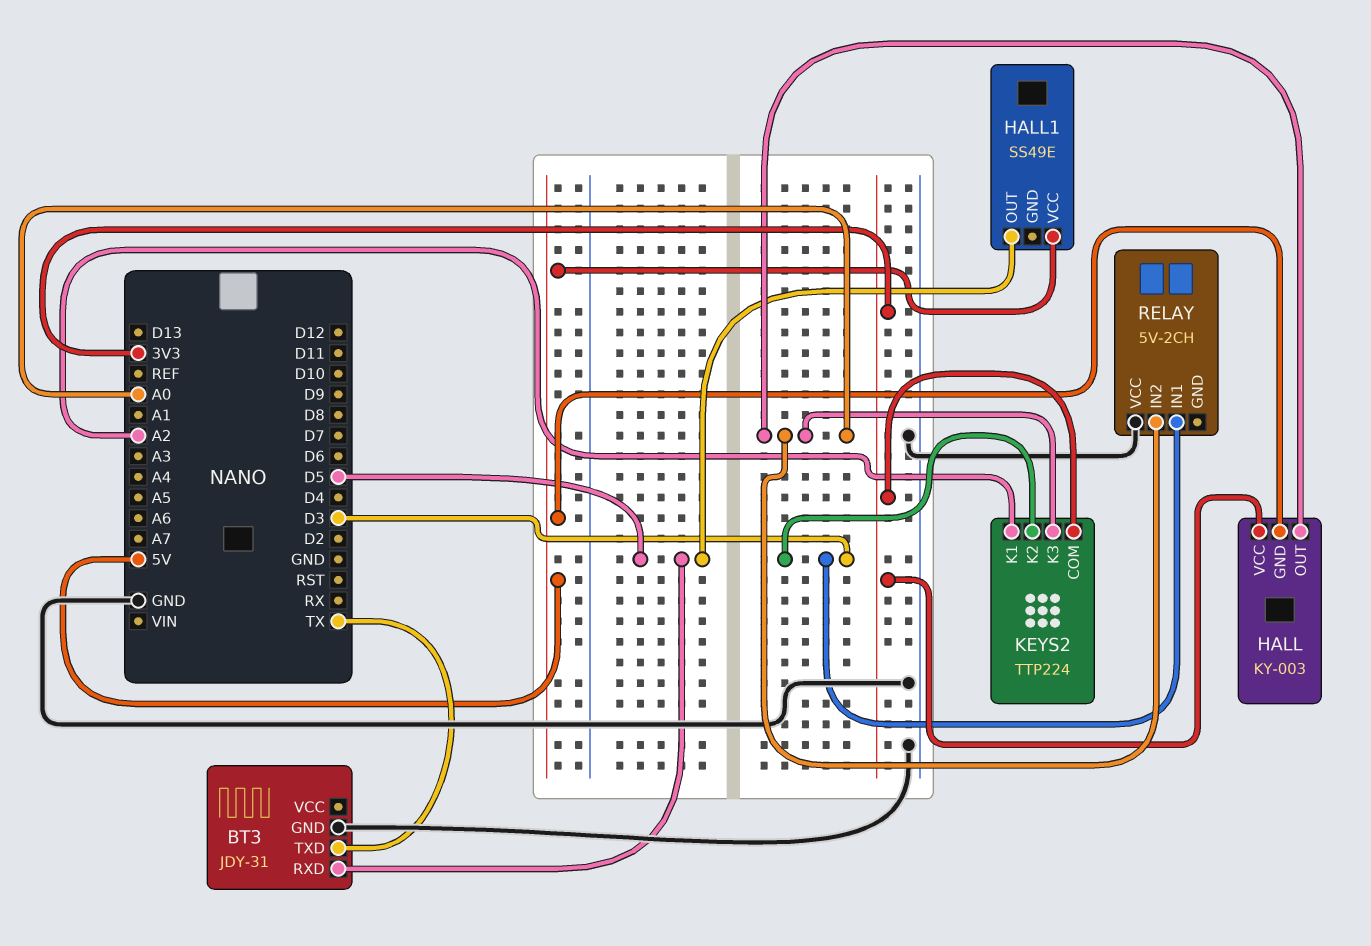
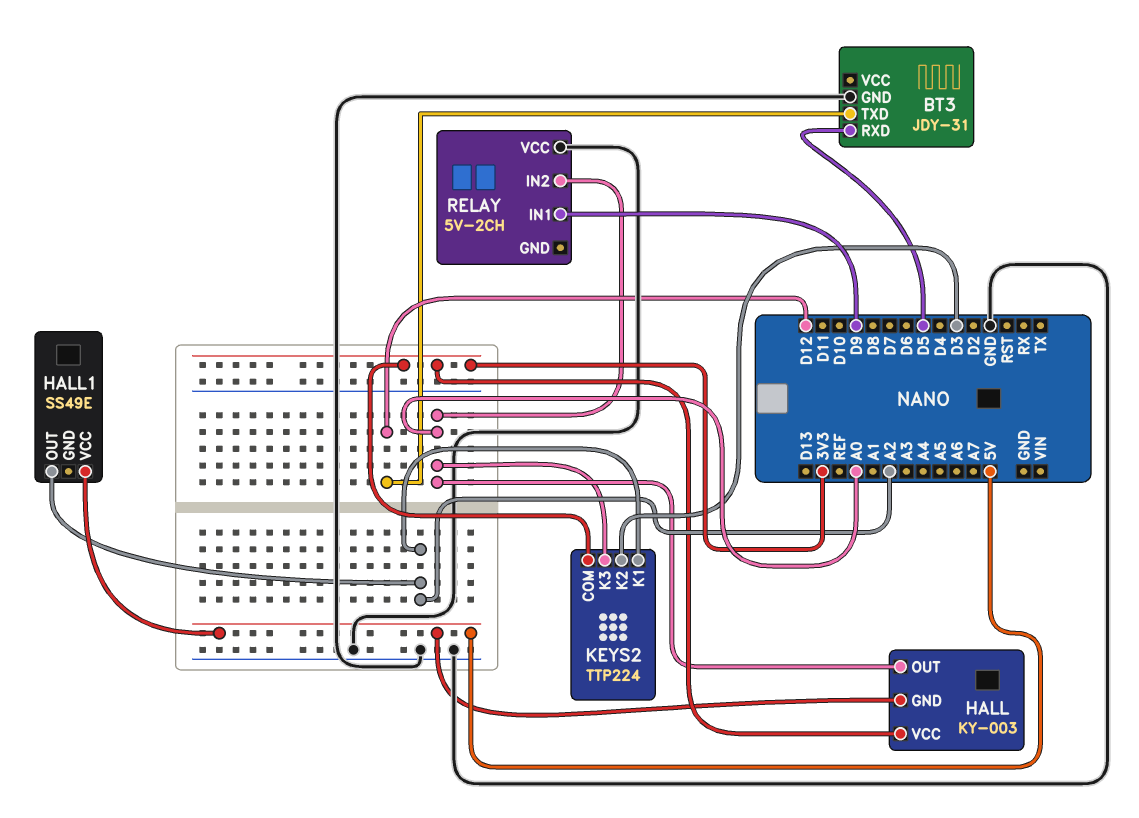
BT3 pin TXD: TX -> D12
HALL1 pin OUT: D5 -> A2
RELAY pin IN1: D3 -> D9

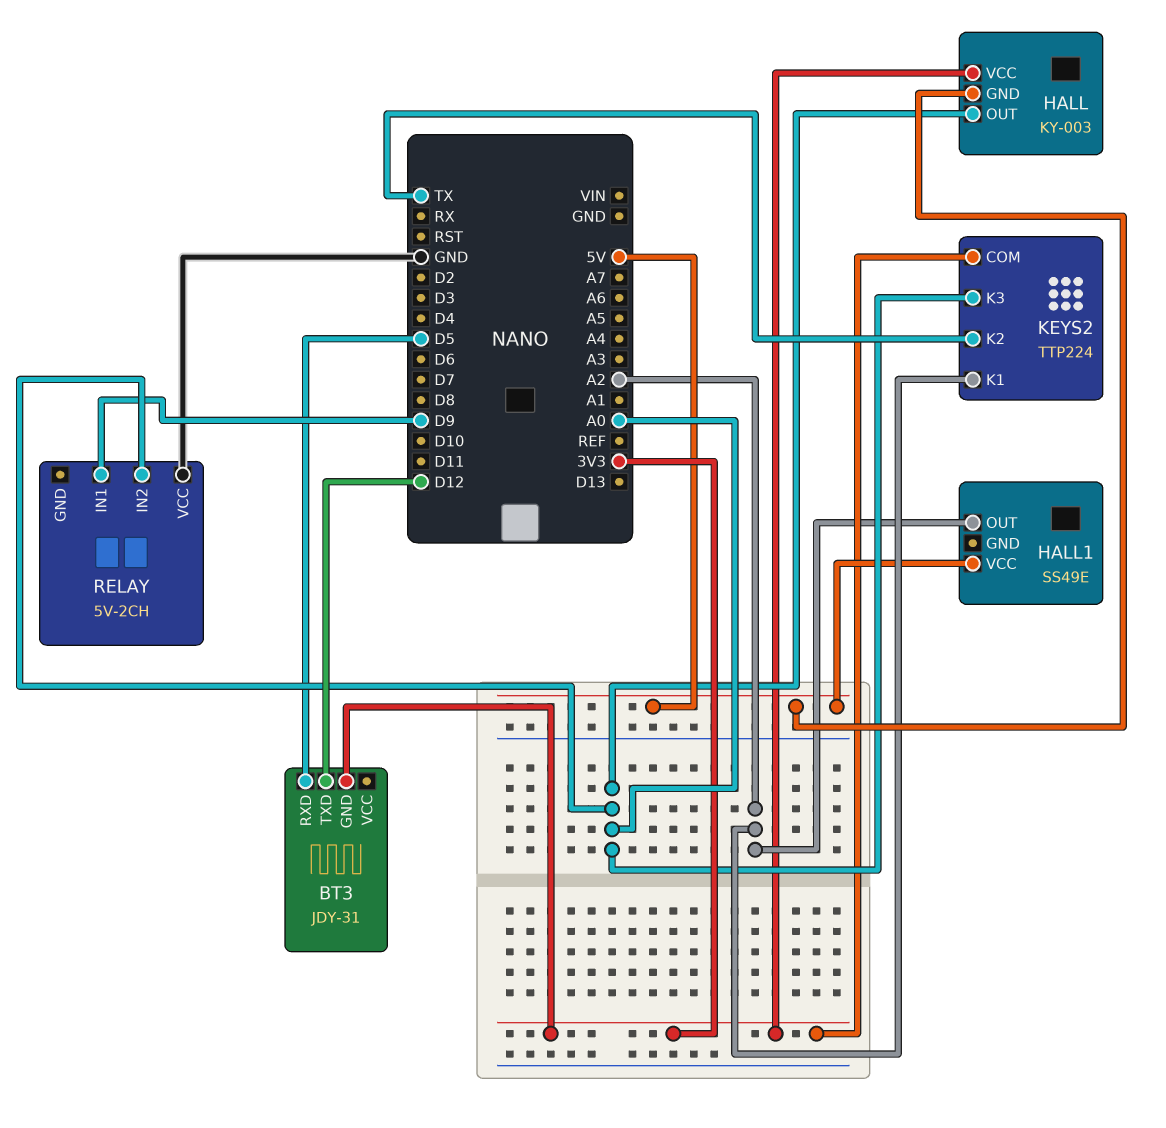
BT3 pin GND: GND -> 3V3
KEYS2 pin K2: D3 -> TX

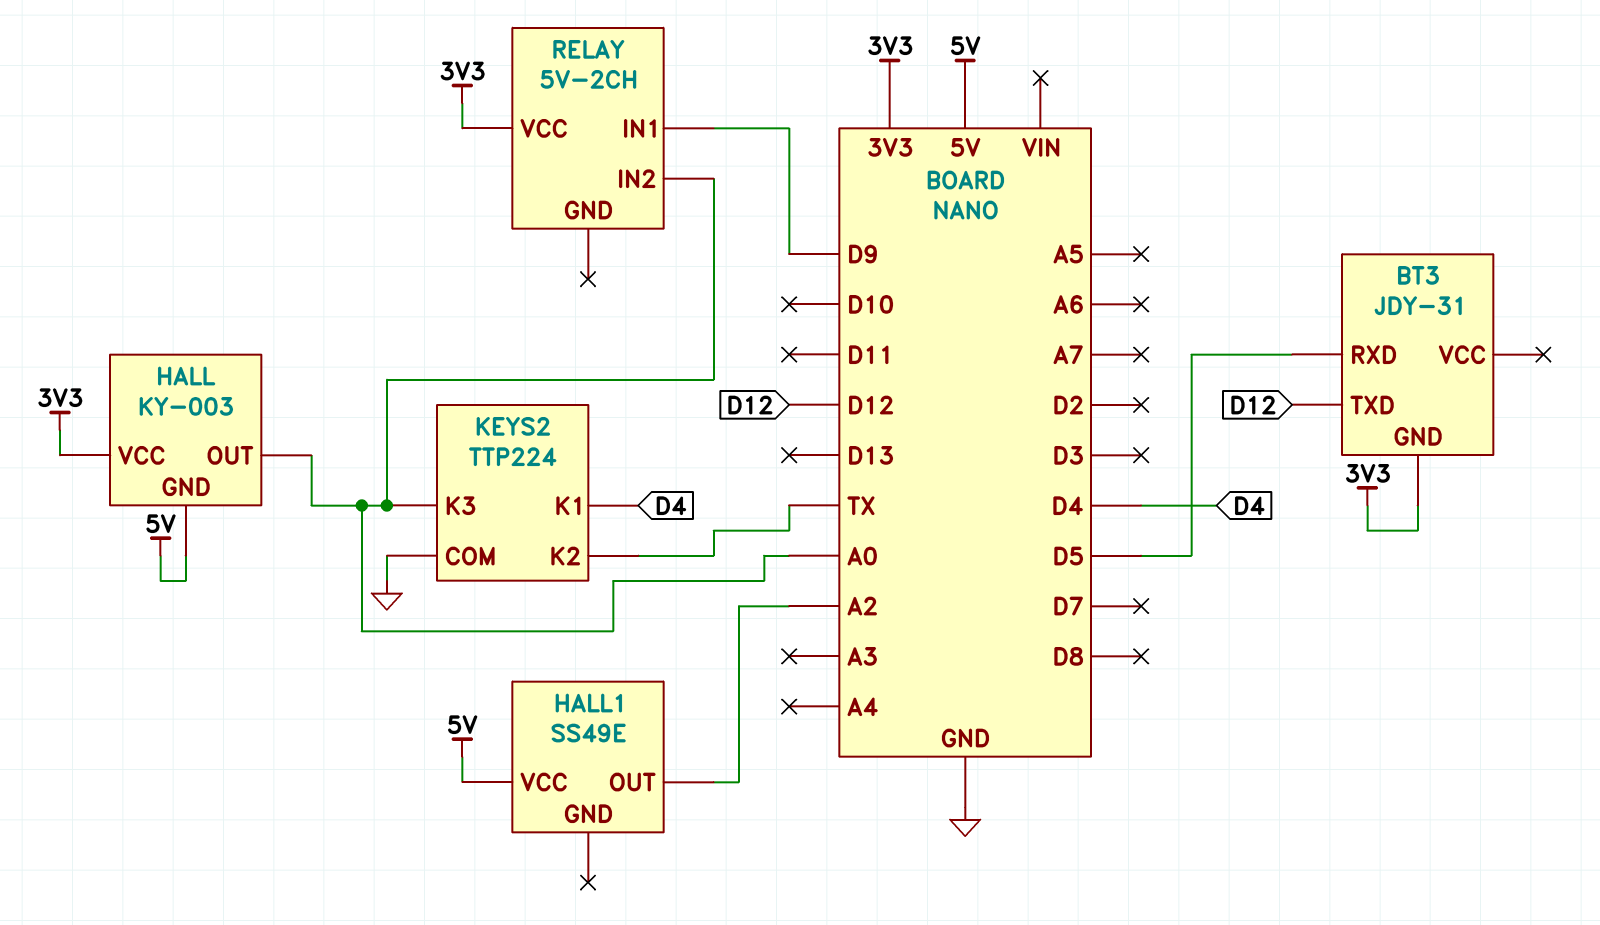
KEYS2 pin COM: 3V3 -> GND
KEYS2 pin K1: A2 -> D4
RELAY pin VCC: GND -> 3V3

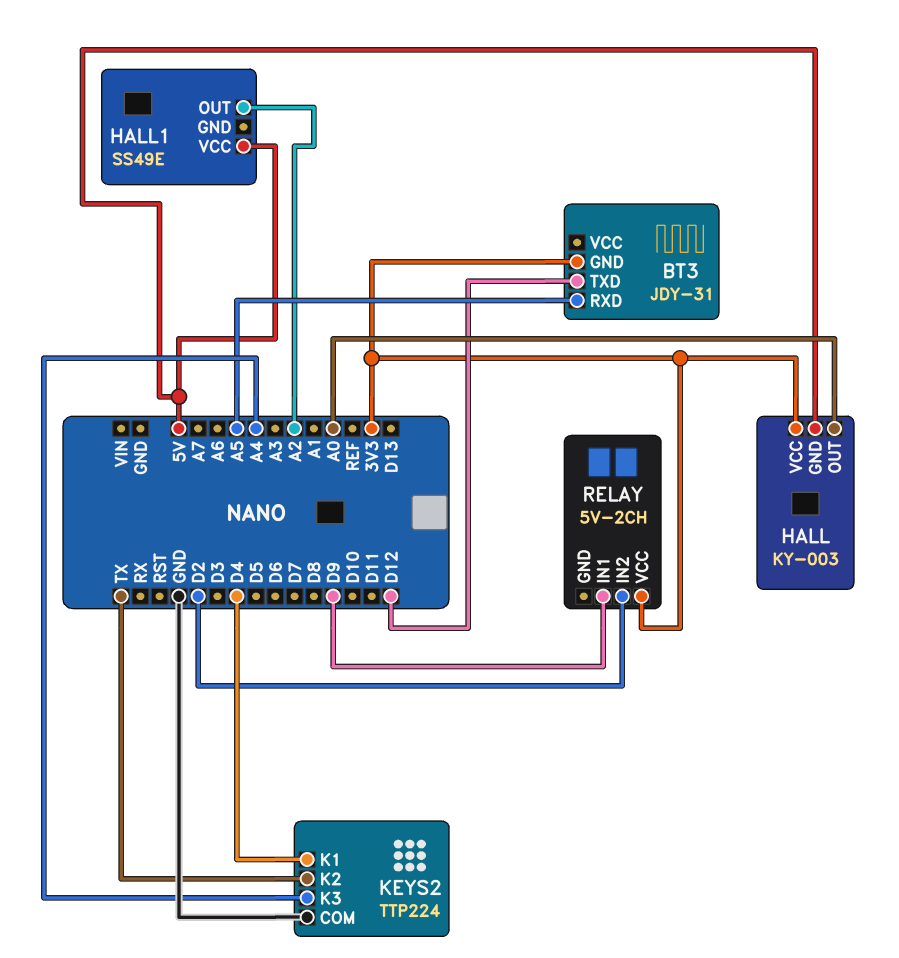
BT3 pin RXD: D5 -> A5
KEYS2 pin K3: A0 -> A4
RELAY pin IN2: A0 -> D2

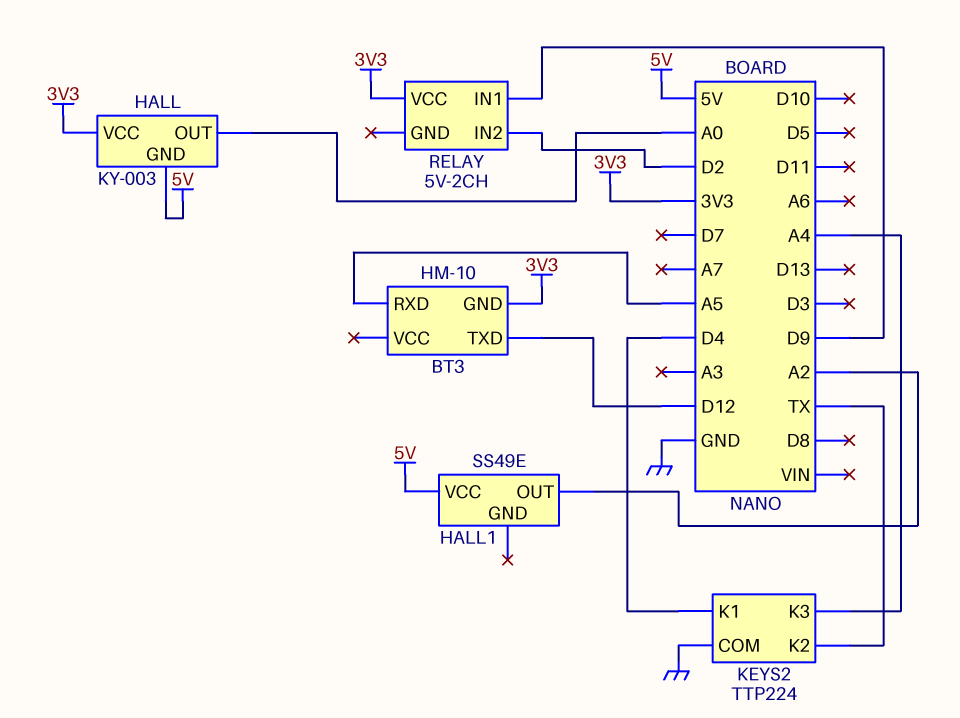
BT3: JDY-31 -> HM-10

